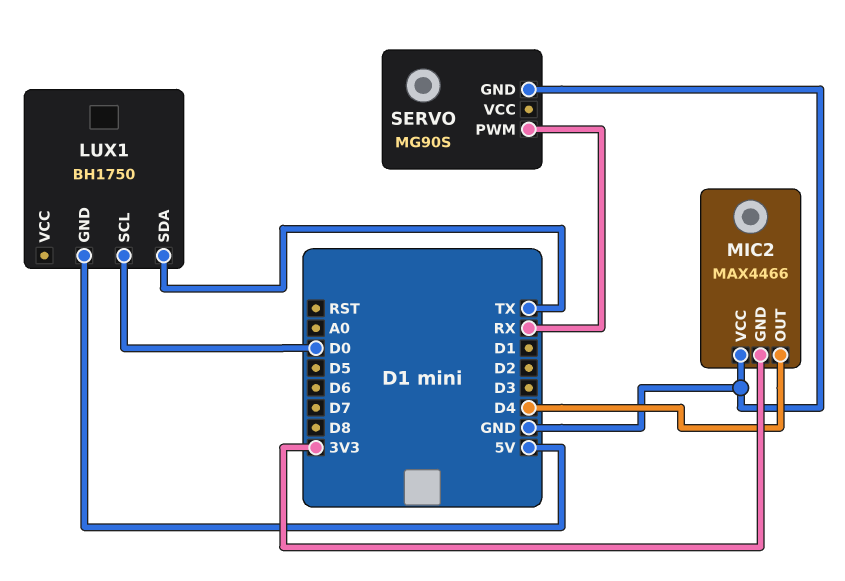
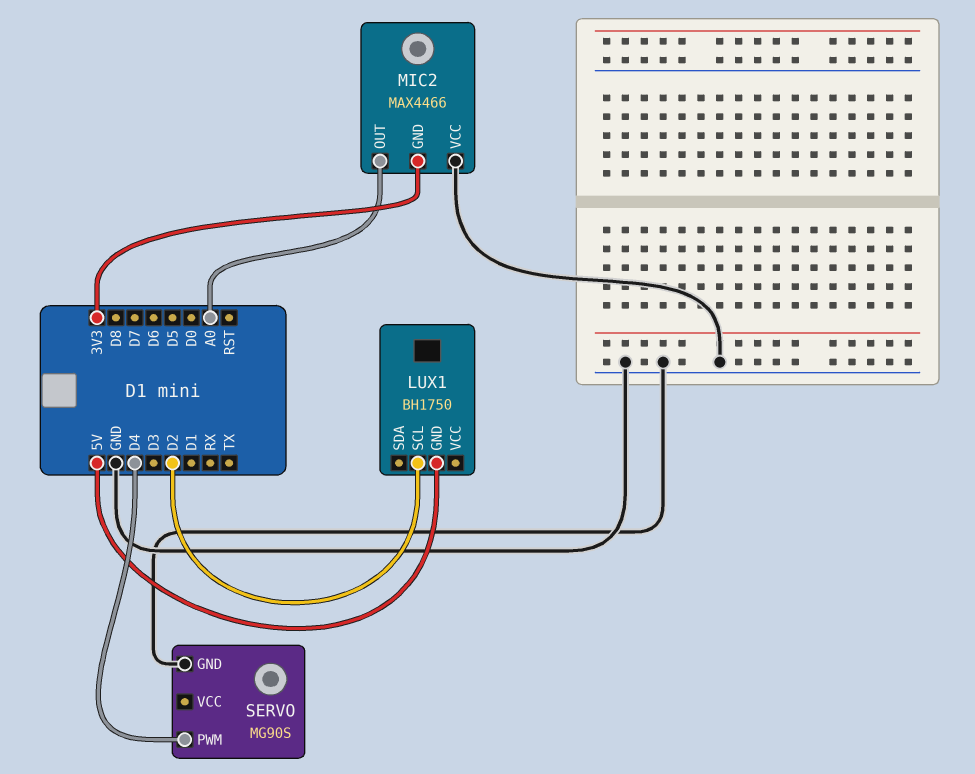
LUX1 pin SCL: D0 -> D2
LUX1 pin SDA: TX -> none
MIC2 pin OUT: D4 -> A0
SERVO pin PWM: RX -> D4

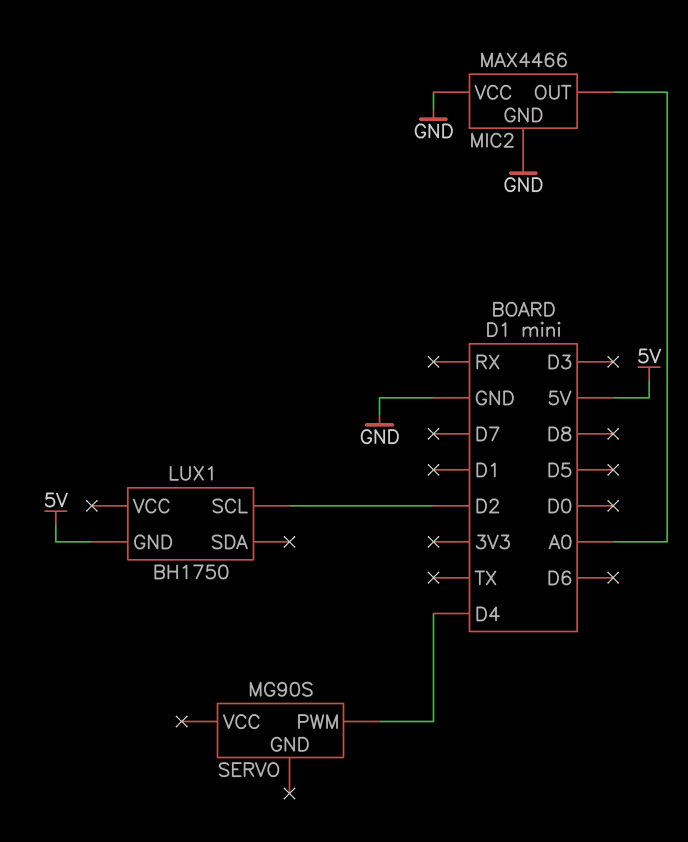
MIC2 pin GND: 3V3 -> GND
SERVO pin GND: GND -> none

